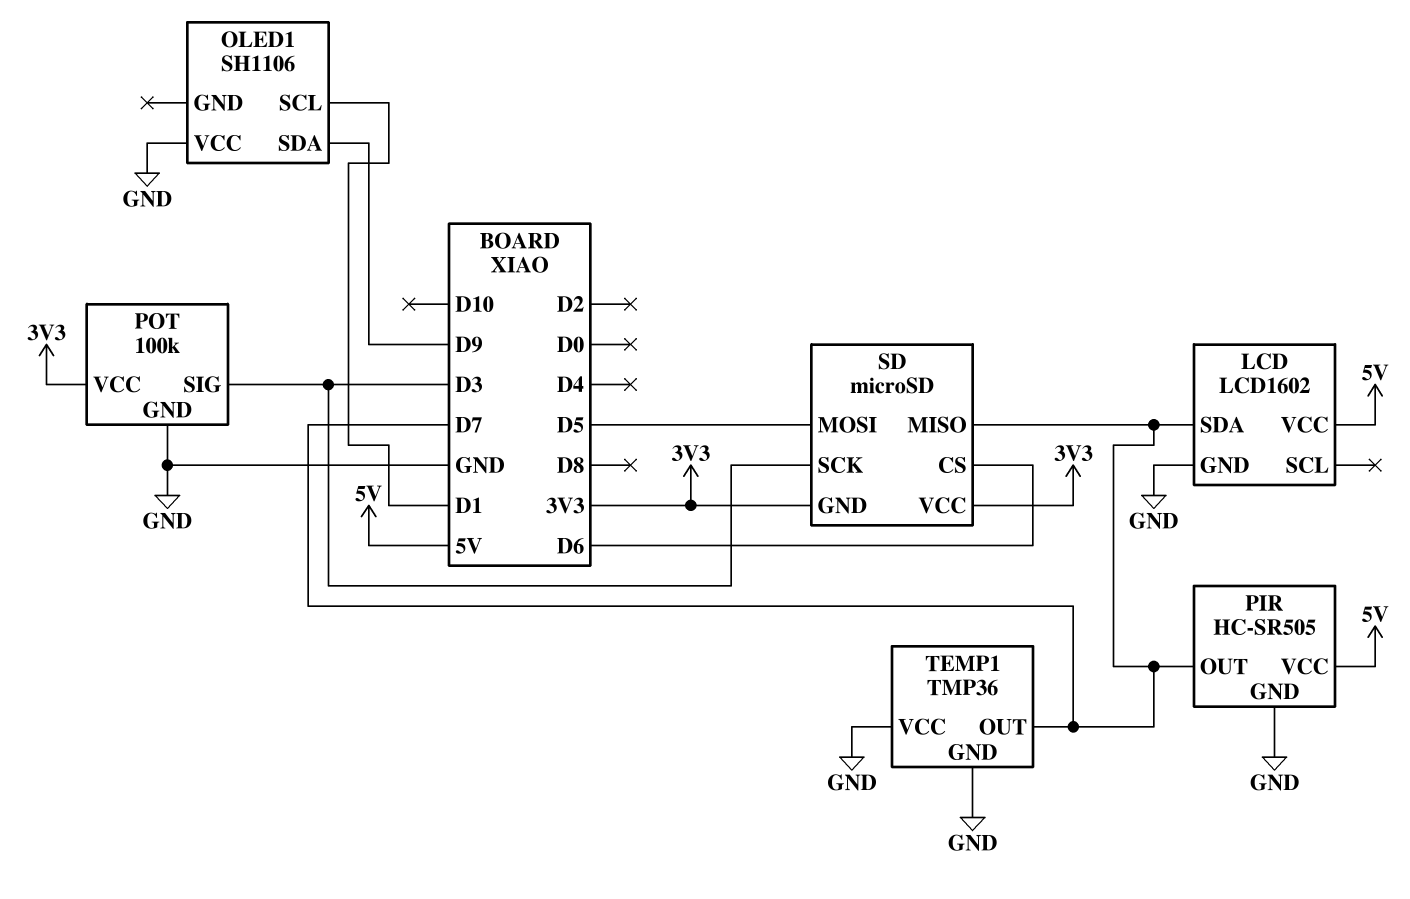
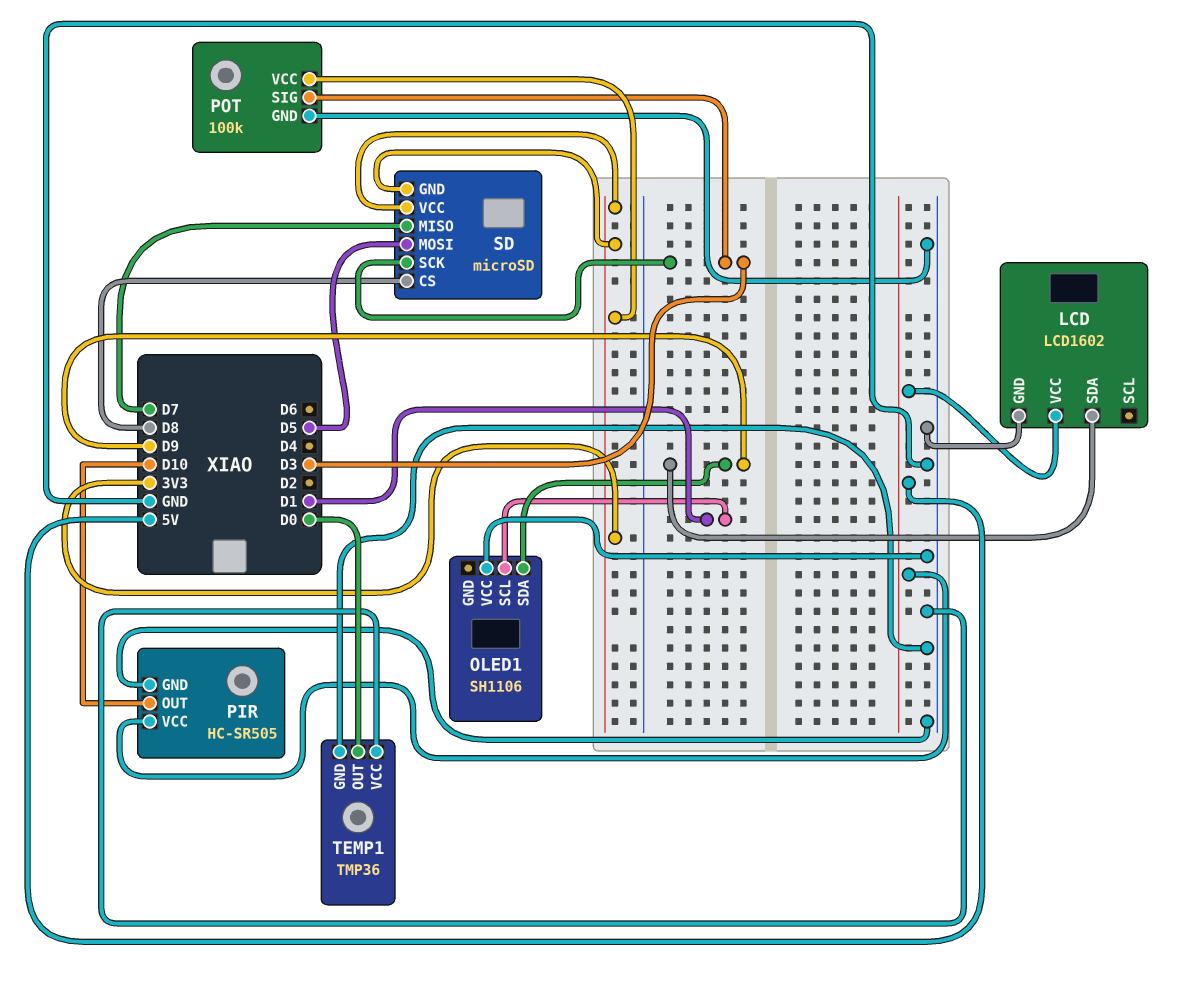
LCD pin SDA: D7 -> D9
PIR pin OUT: D7 -> D10
SD pin CS: D6 -> D8
TEMP1 pin OUT: D7 -> D0

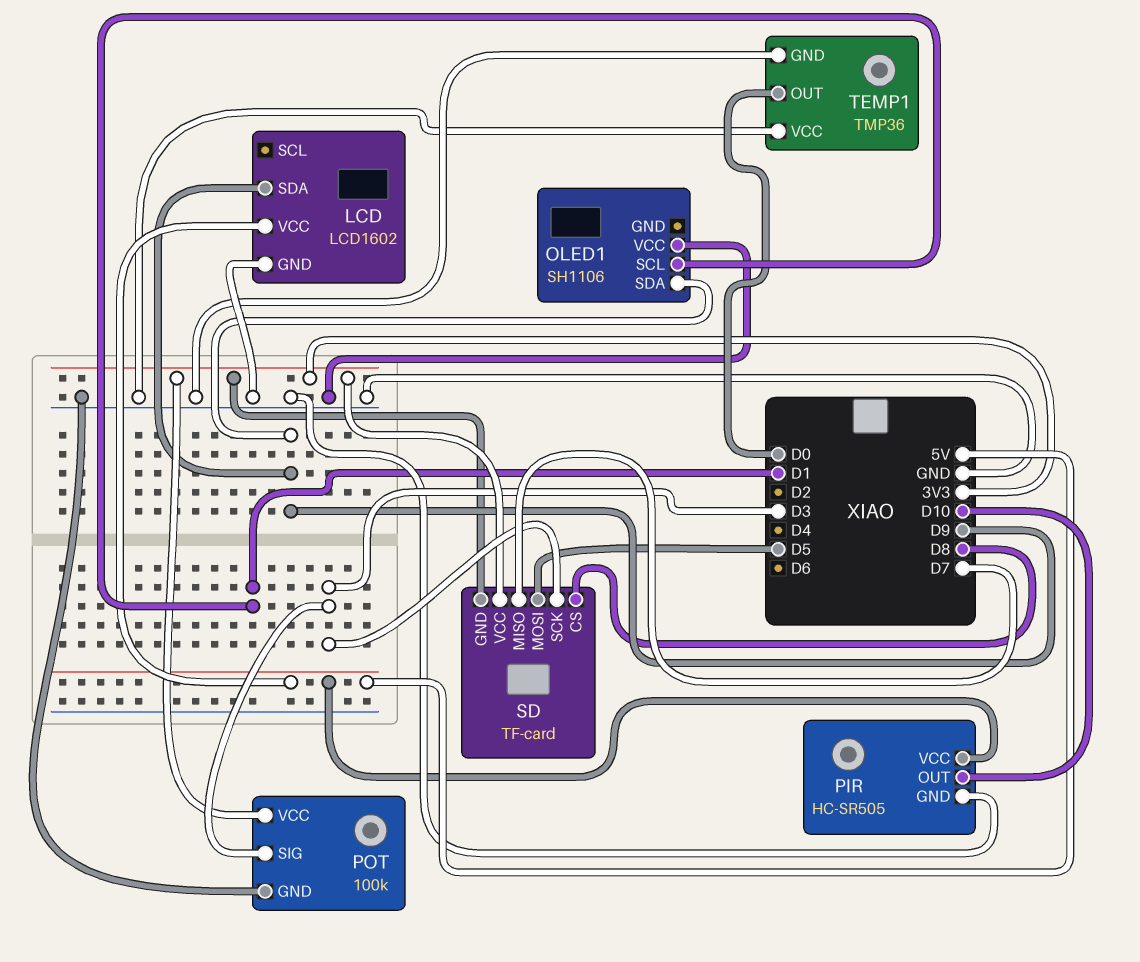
SD: microSD -> TF-card

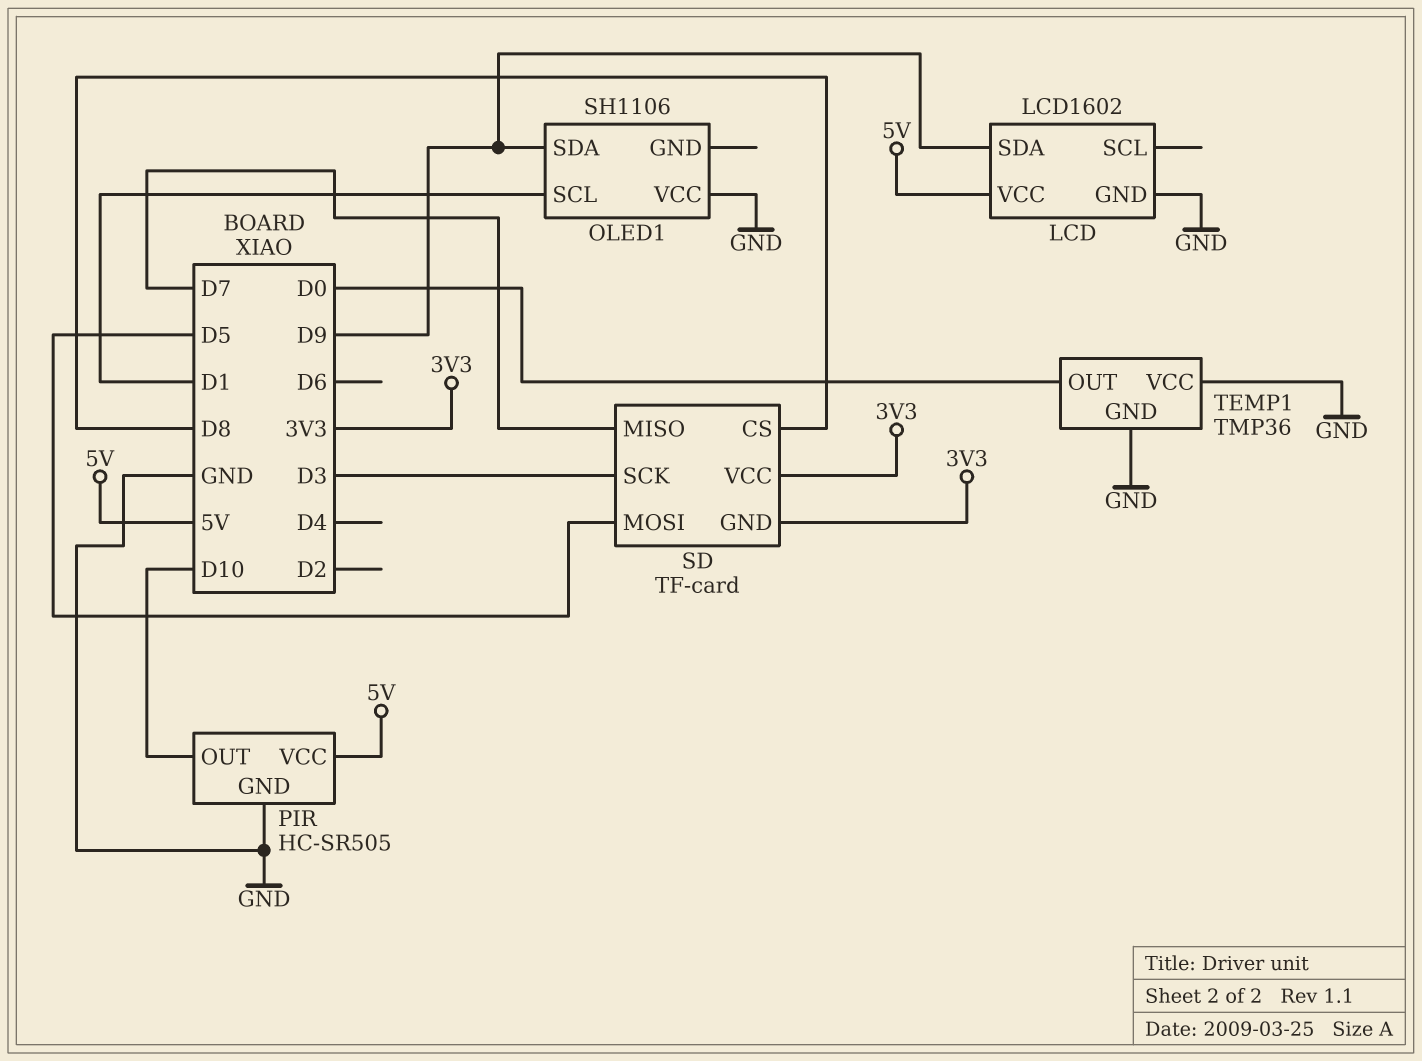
POT: 100k -> none
POT pin GND: GND -> none
POT pin SIG: D3 -> none
POT pin VCC: 3V3 -> none

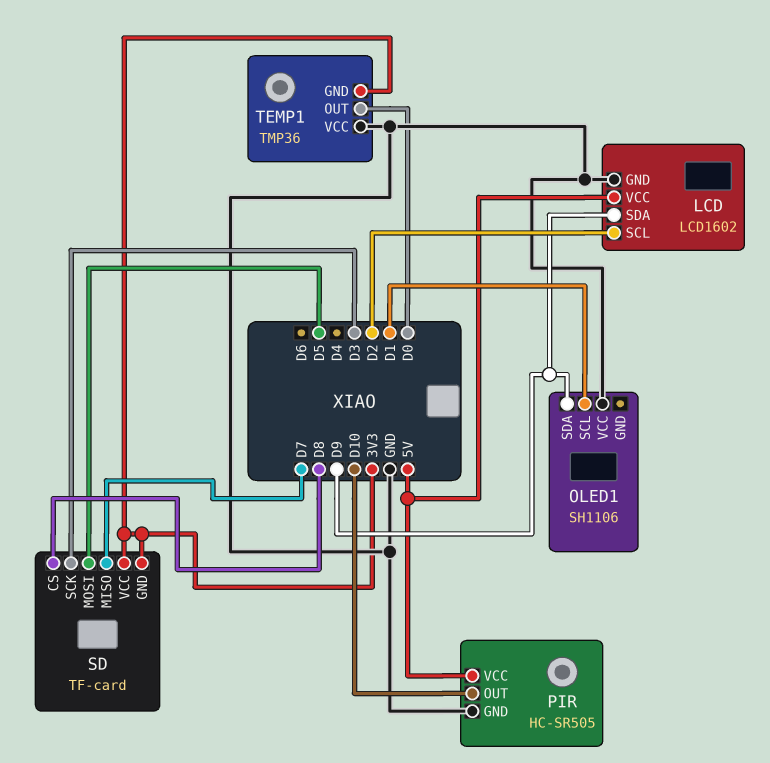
LCD pin SCL: none -> D2
TEMP1 pin GND: GND -> 3V3

